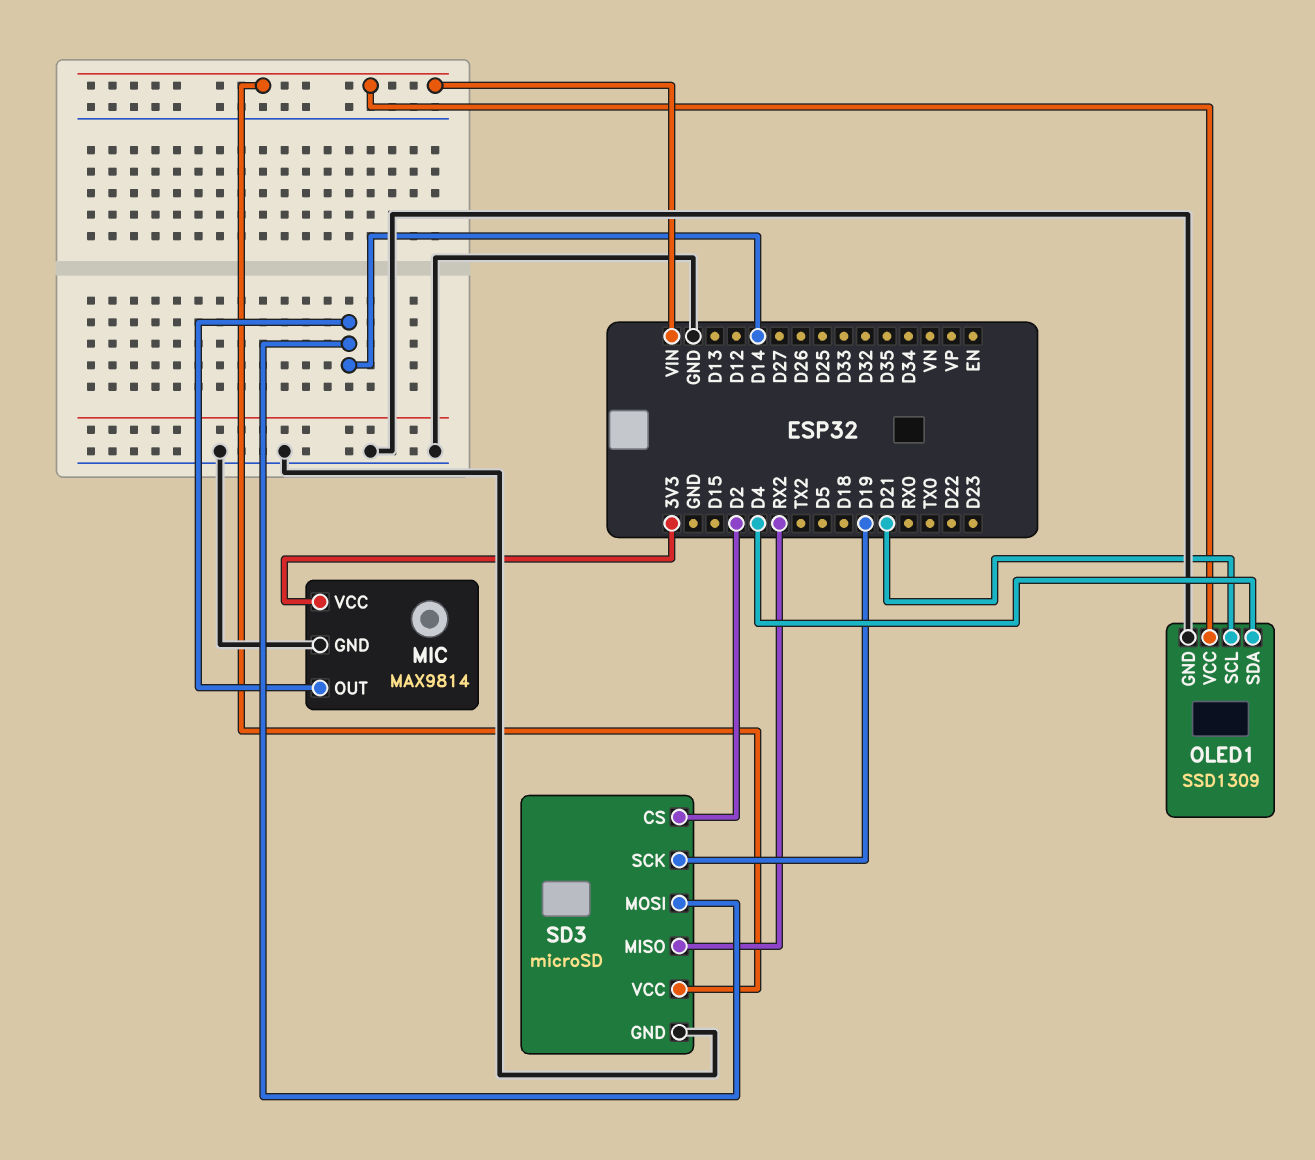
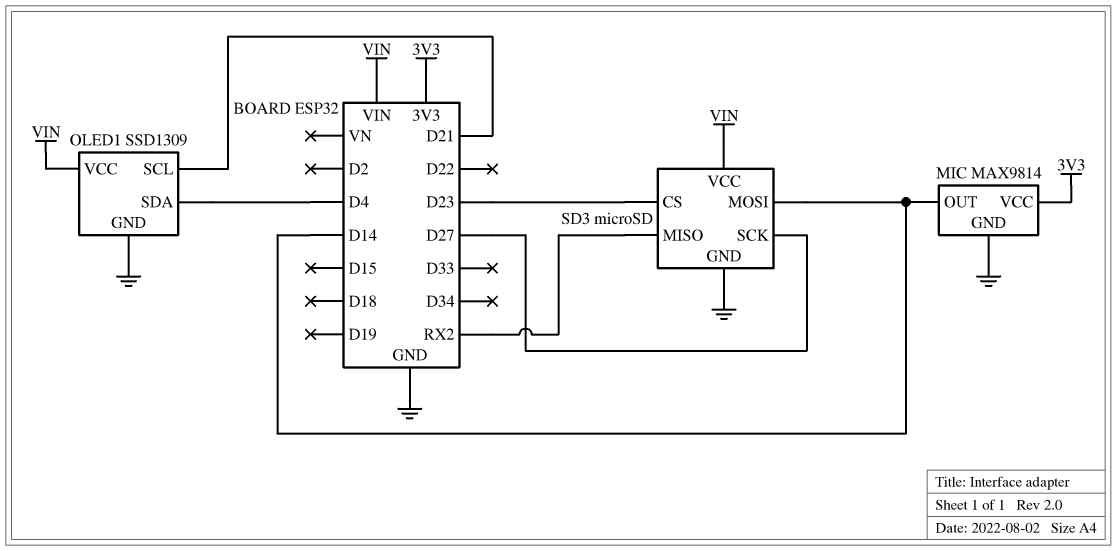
SD3 pin CS: D2 -> D23
SD3 pin SCK: D19 -> D27

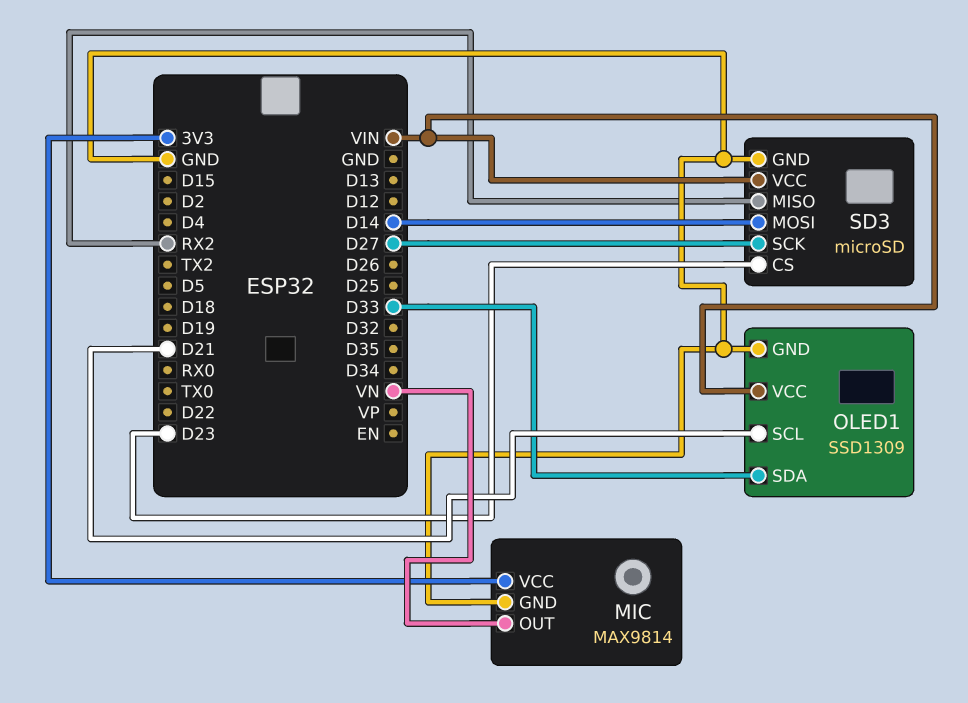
MIC pin OUT: D14 -> VN
OLED1 pin SDA: D4 -> D33

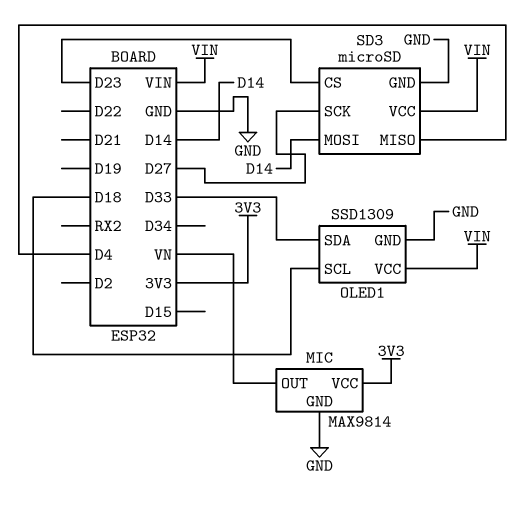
OLED1 pin SCL: D21 -> D18
SD3 pin MISO: RX2 -> D4

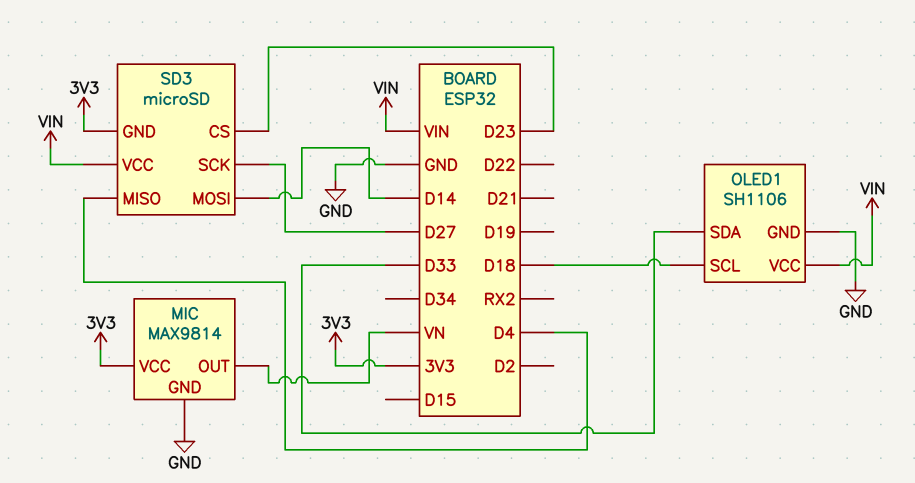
OLED1: SSD1309 -> SH1106
SD3 pin GND: GND -> 3V3

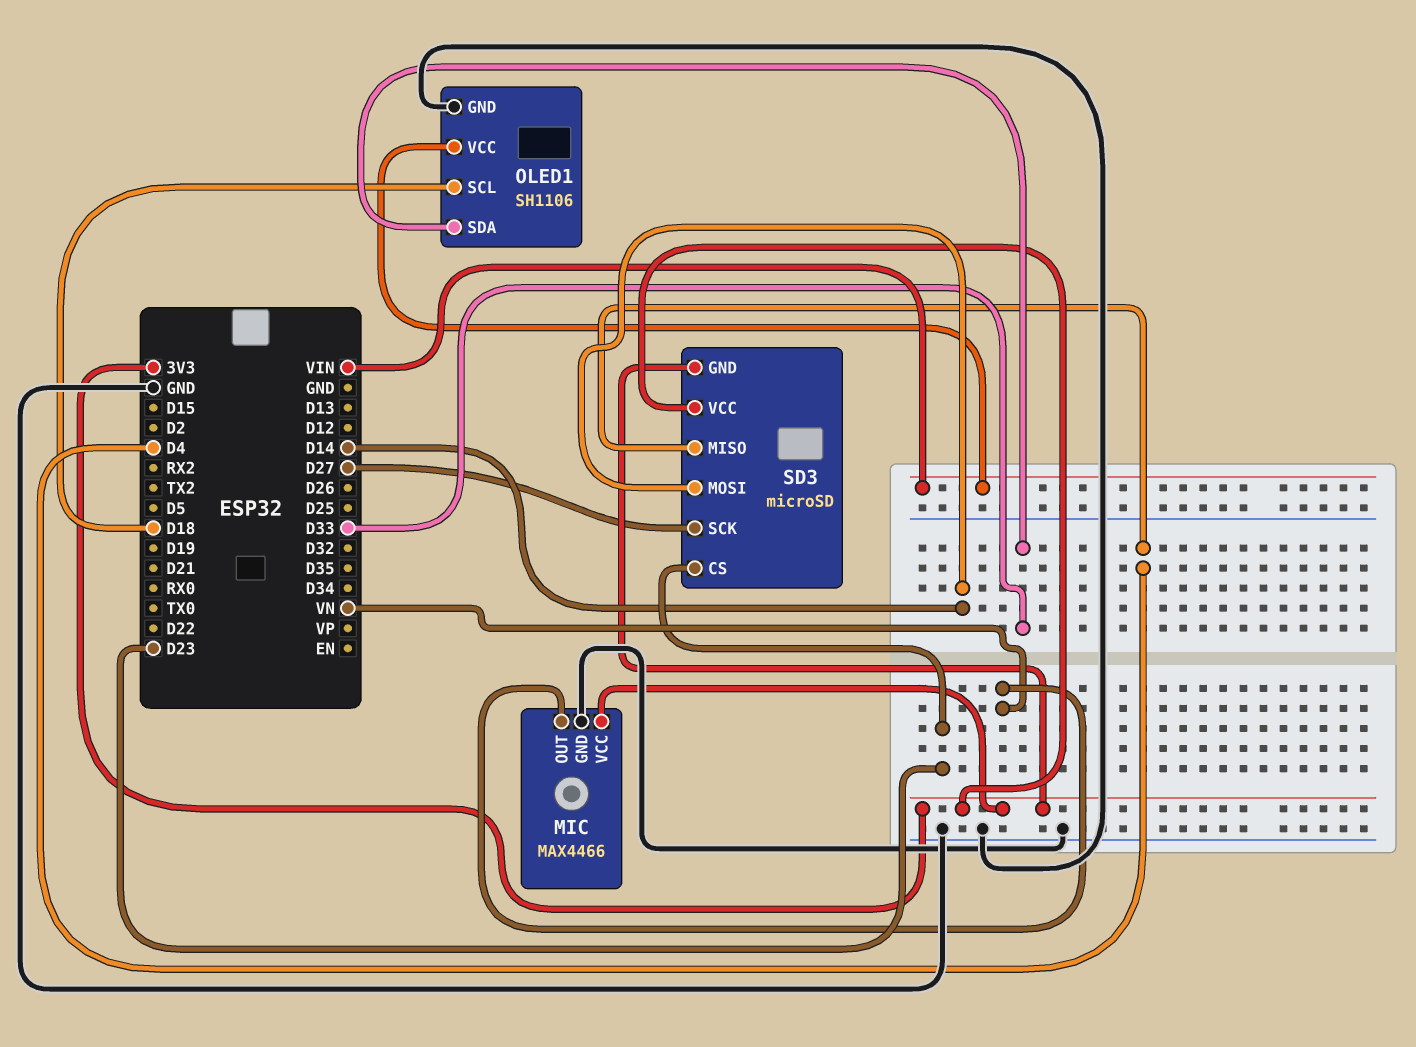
MIC: MAX9814 -> MAX4466
SD3 pin VCC: VIN -> 3V3

